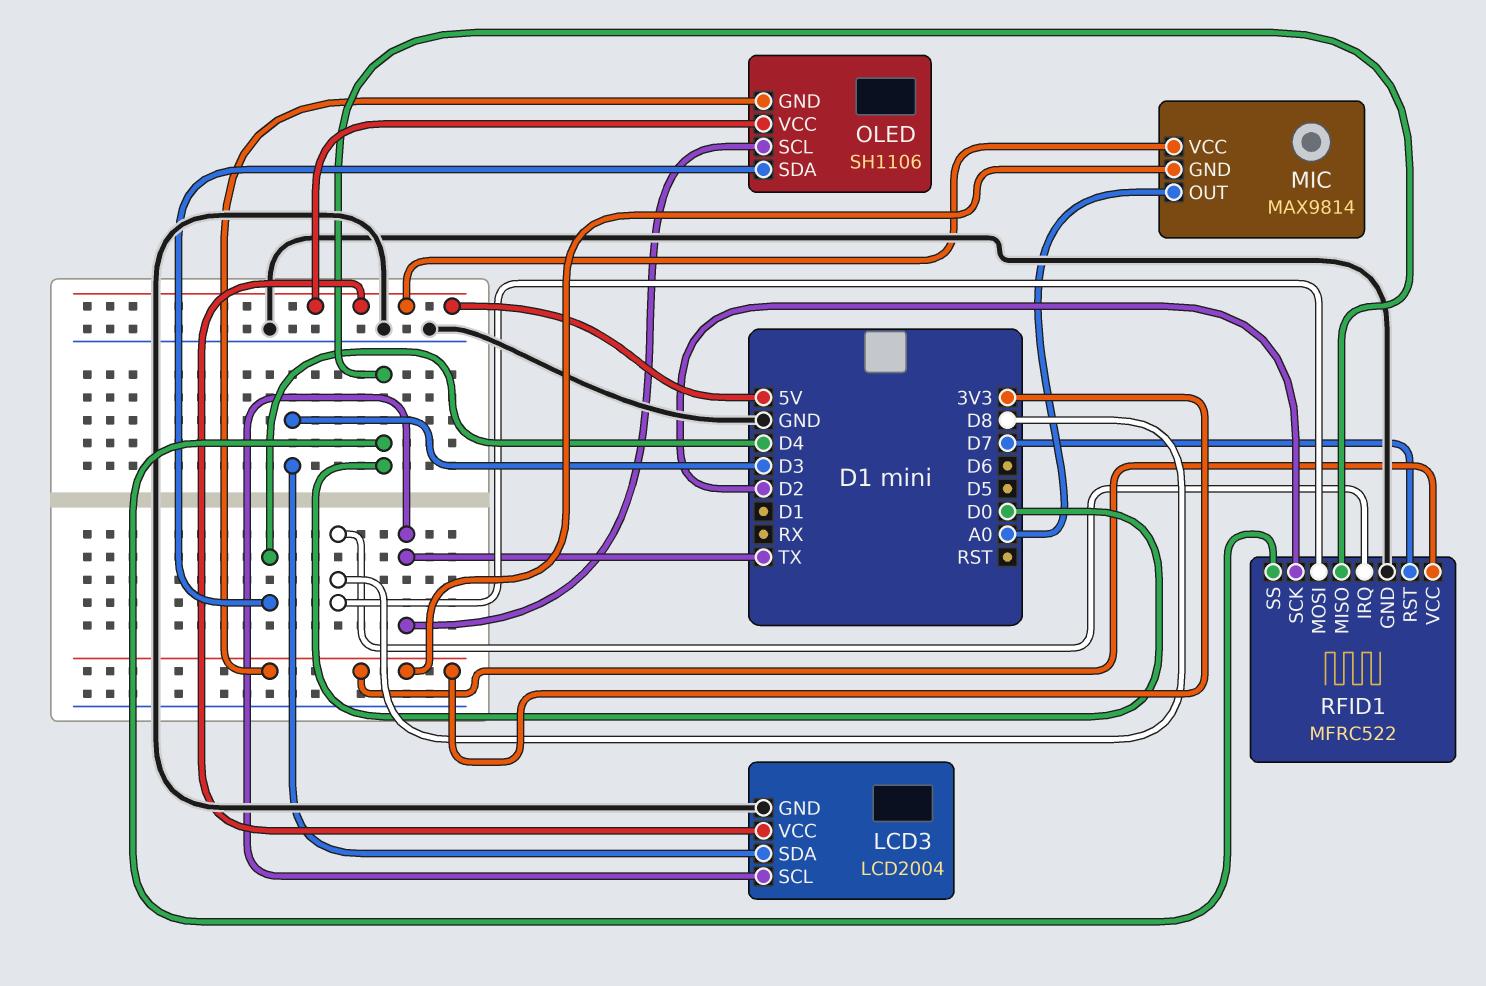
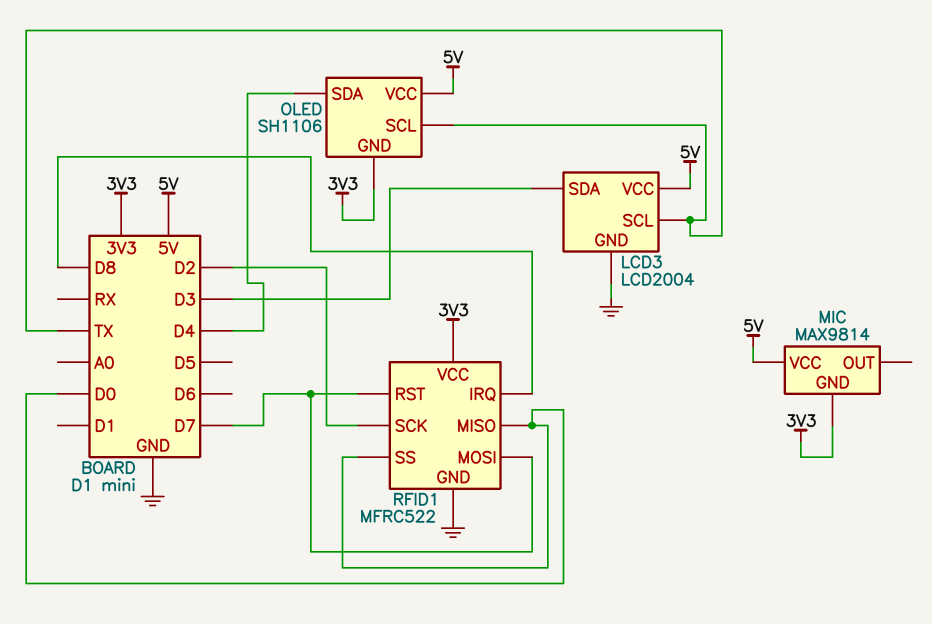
MIC pin OUT: A0 -> none
RFID1 pin MOSI: D8 -> D7

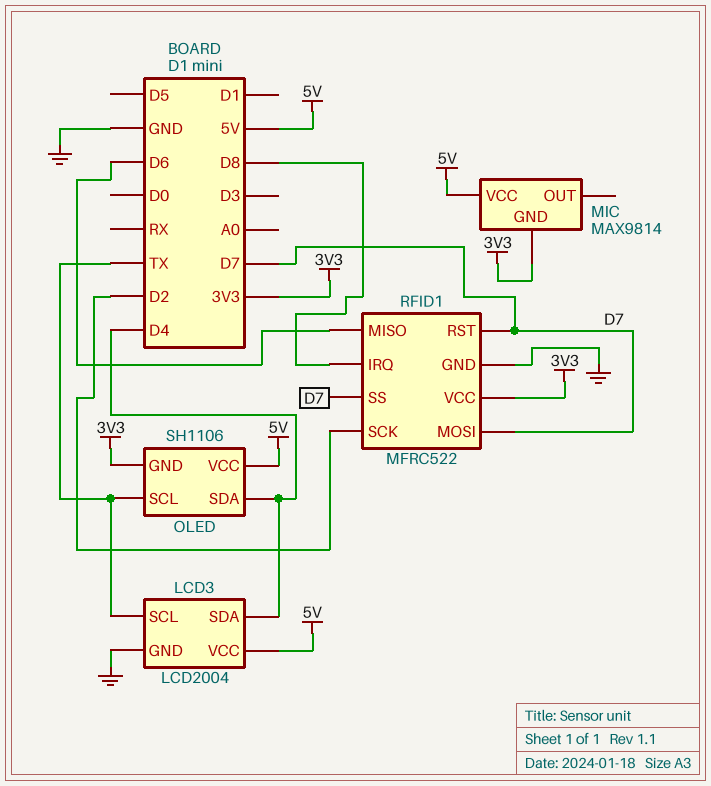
LCD3 pin SDA: D3 -> D4
RFID1 pin MISO: D0 -> D6
RFID1 pin SS: D0 -> D7

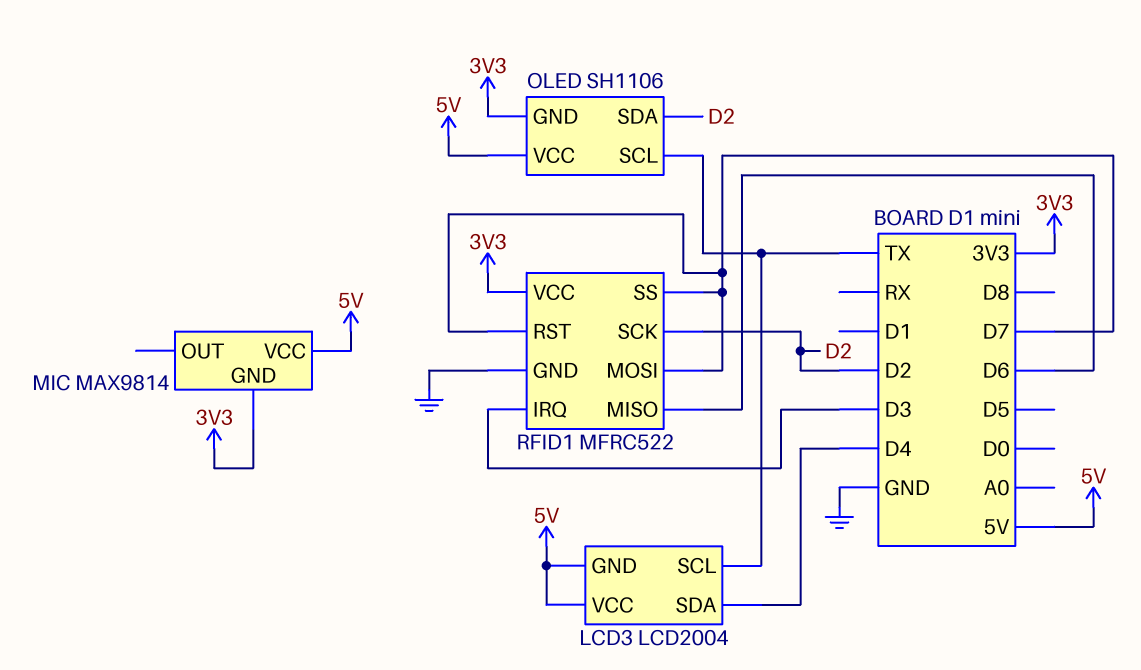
LCD3 pin GND: GND -> 5V
OLED pin SDA: D4 -> D2
RFID1 pin IRQ: D8 -> D3

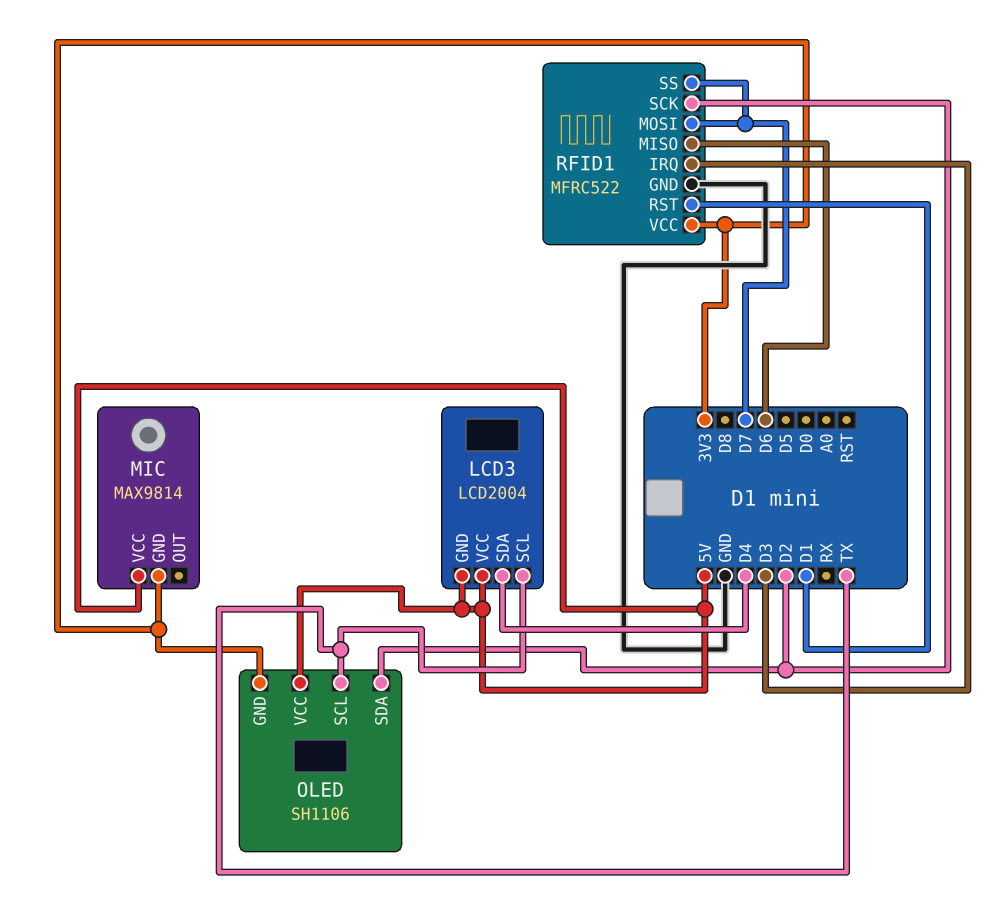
RFID1 pin RST: D7 -> D1

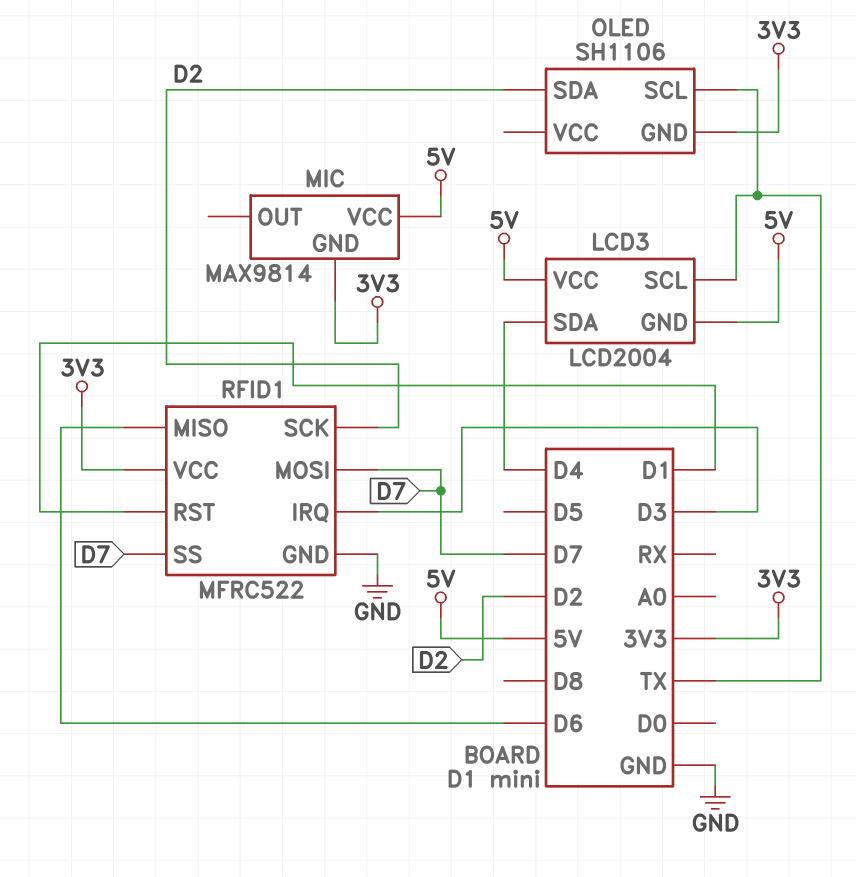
OLED pin VCC: 5V -> none

